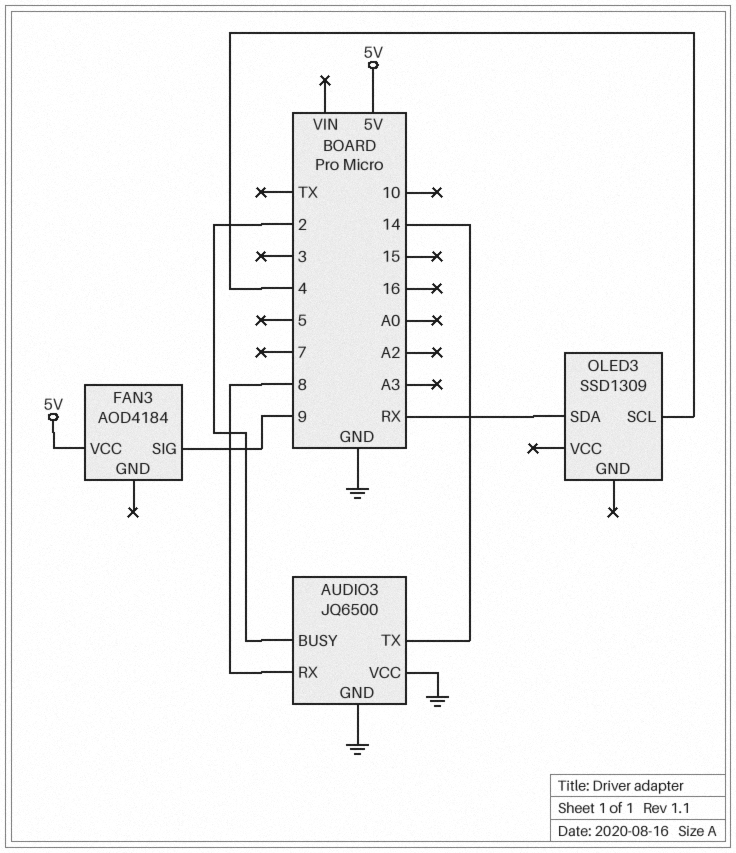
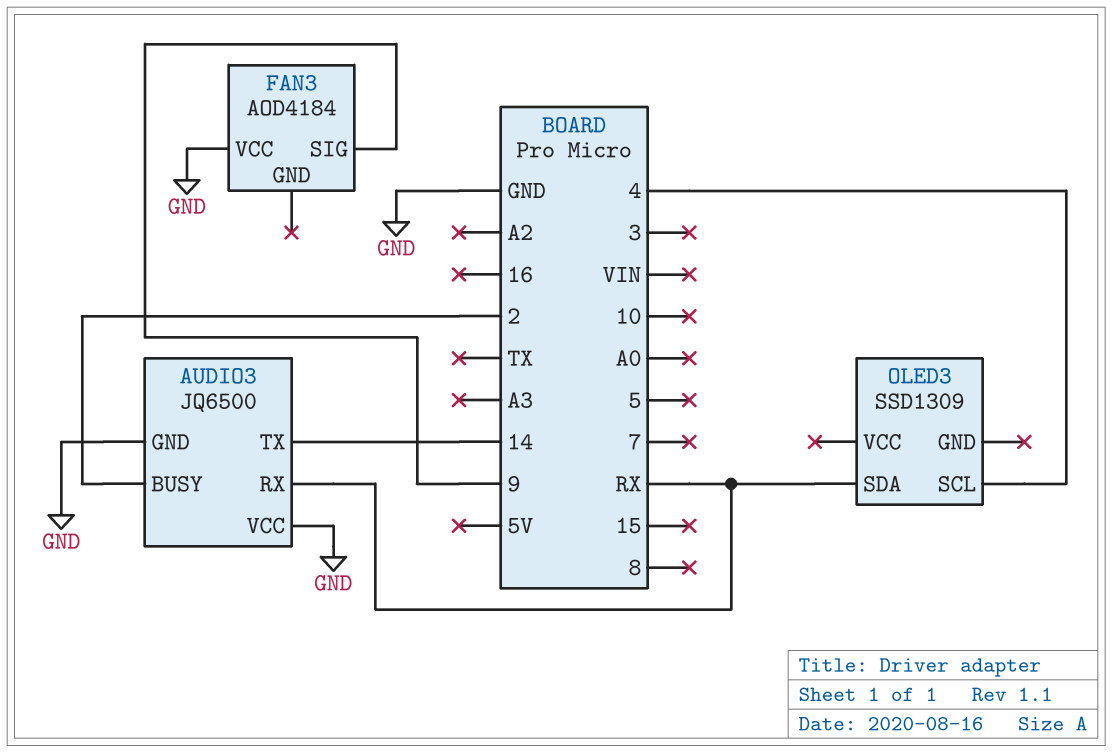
AUDIO3 pin RX: 8 -> RX
FAN3 pin VCC: 5V -> GND

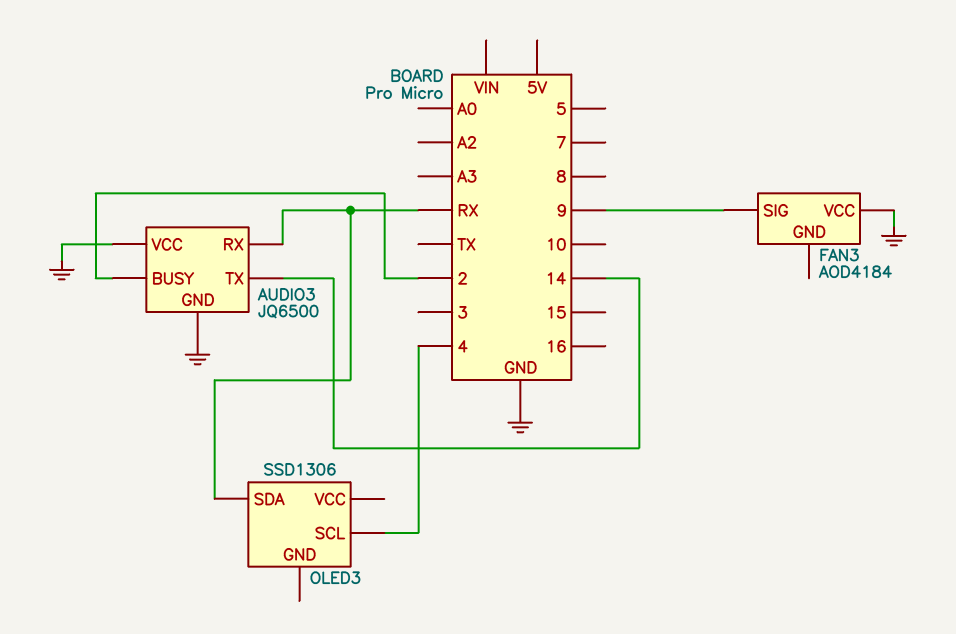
OLED3: SSD1309 -> SSD1306

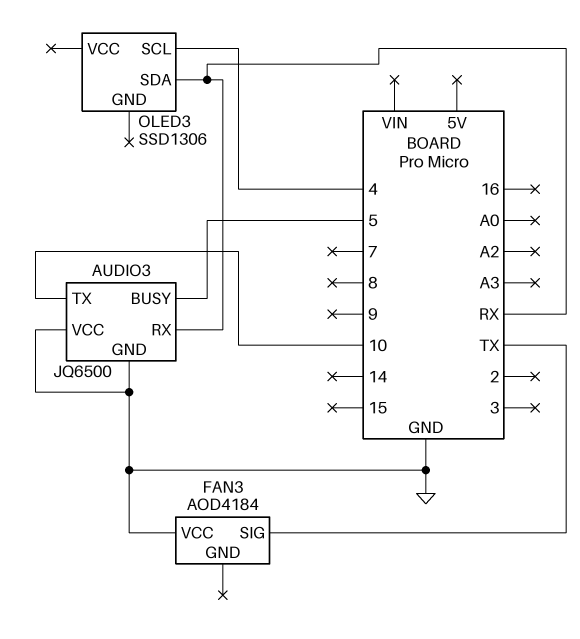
AUDIO3 pin BUSY: 2 -> 5
AUDIO3 pin TX: 14 -> 10
FAN3 pin SIG: 9 -> TX

